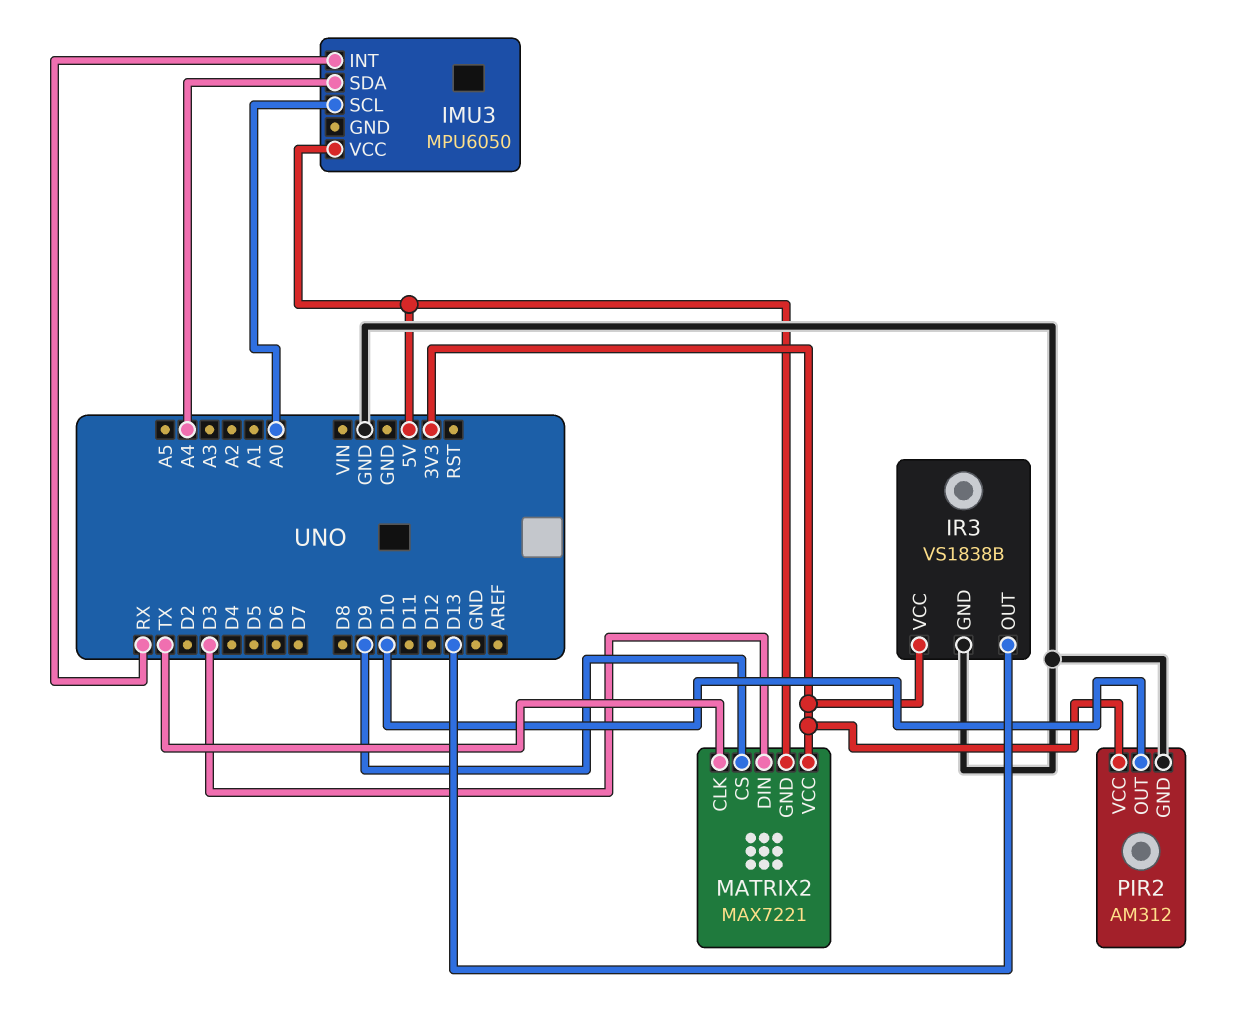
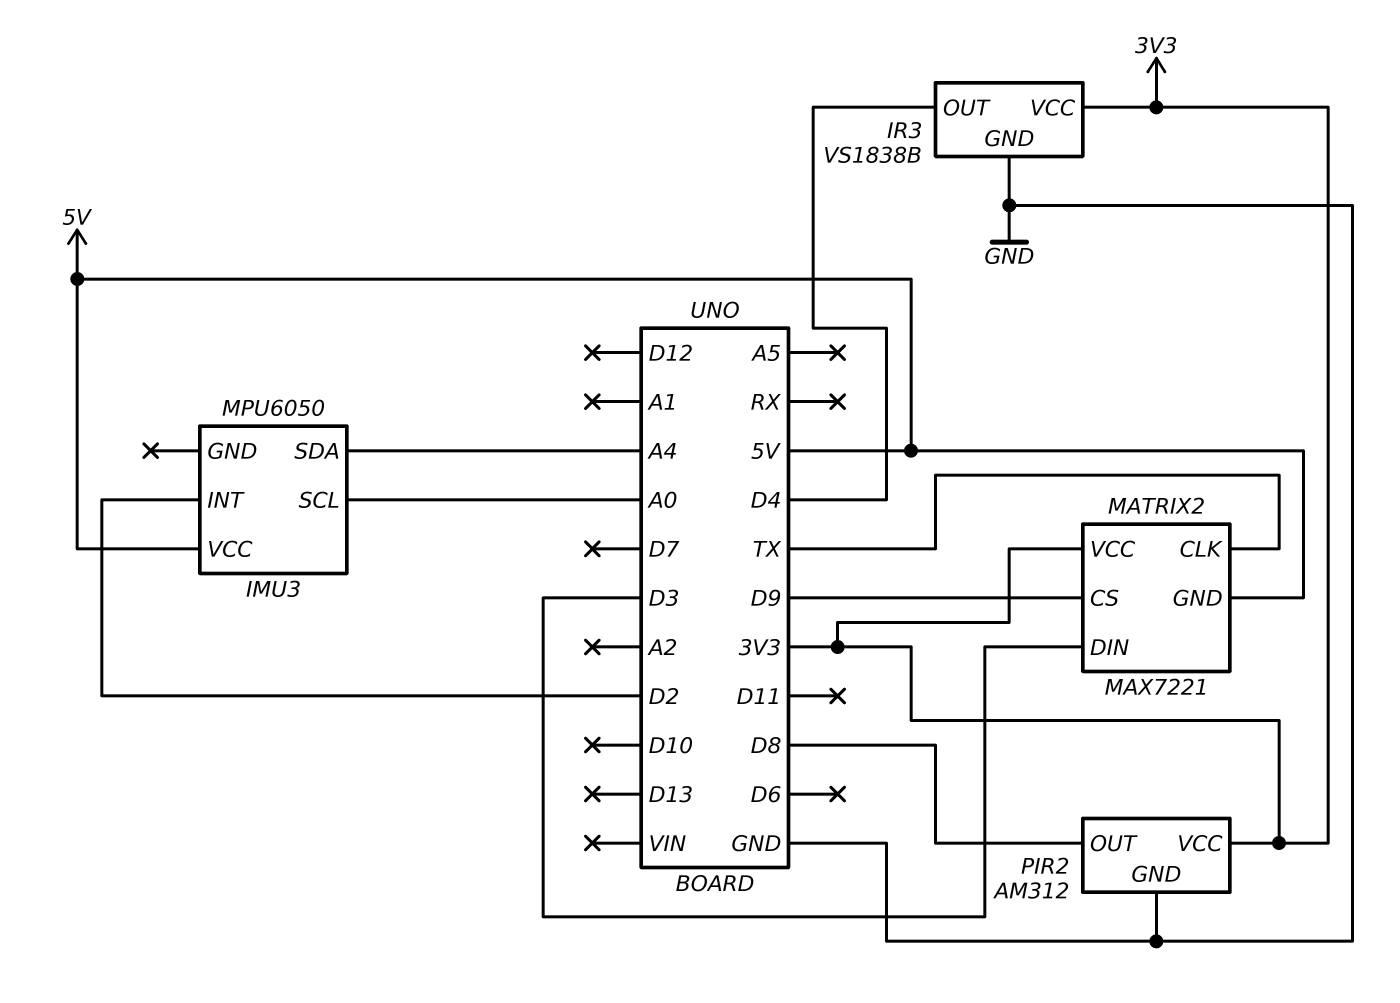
IMU3 pin INT: RX -> D2
IR3 pin OUT: D13 -> D4
PIR2 pin OUT: D10 -> D8

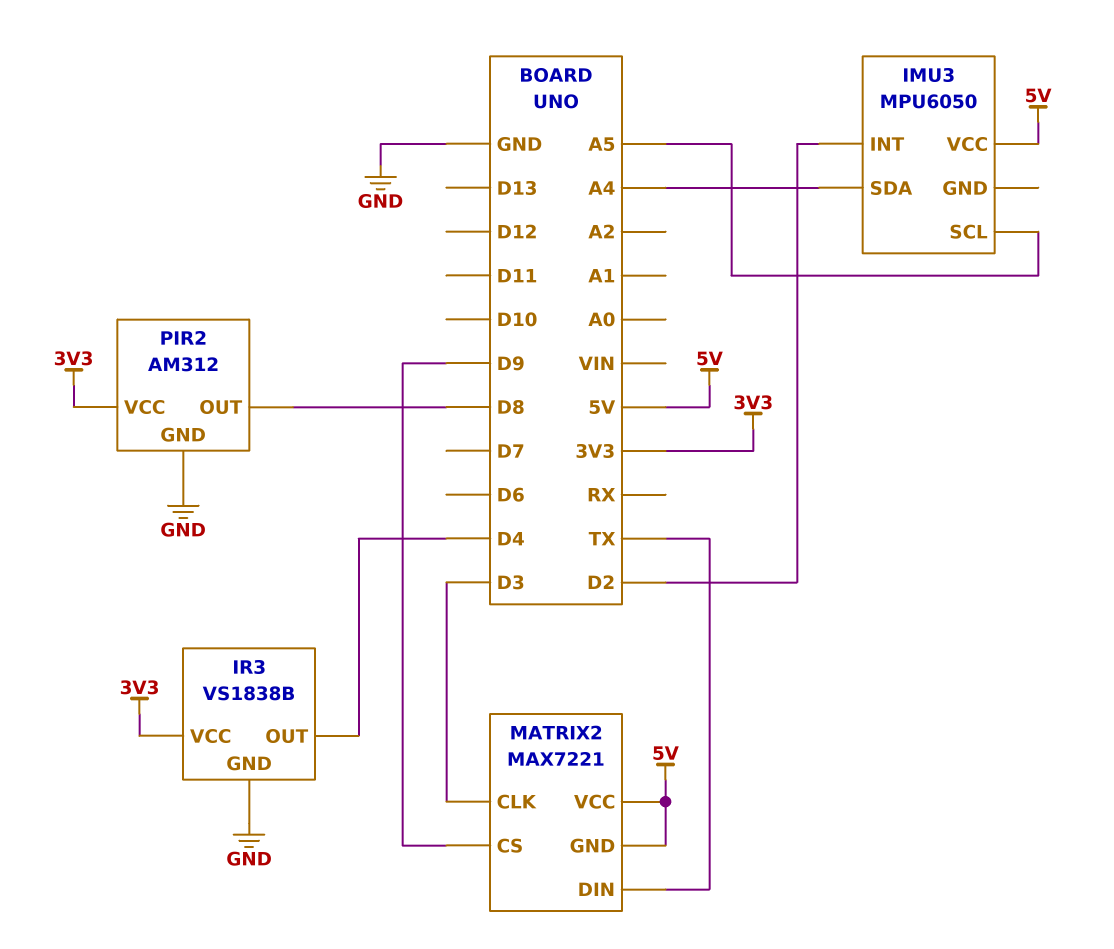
IMU3 pin SCL: A0 -> A5
MATRIX2 pin CLK: TX -> D3
MATRIX2 pin DIN: D3 -> TX
MATRIX2 pin VCC: 3V3 -> 5V

